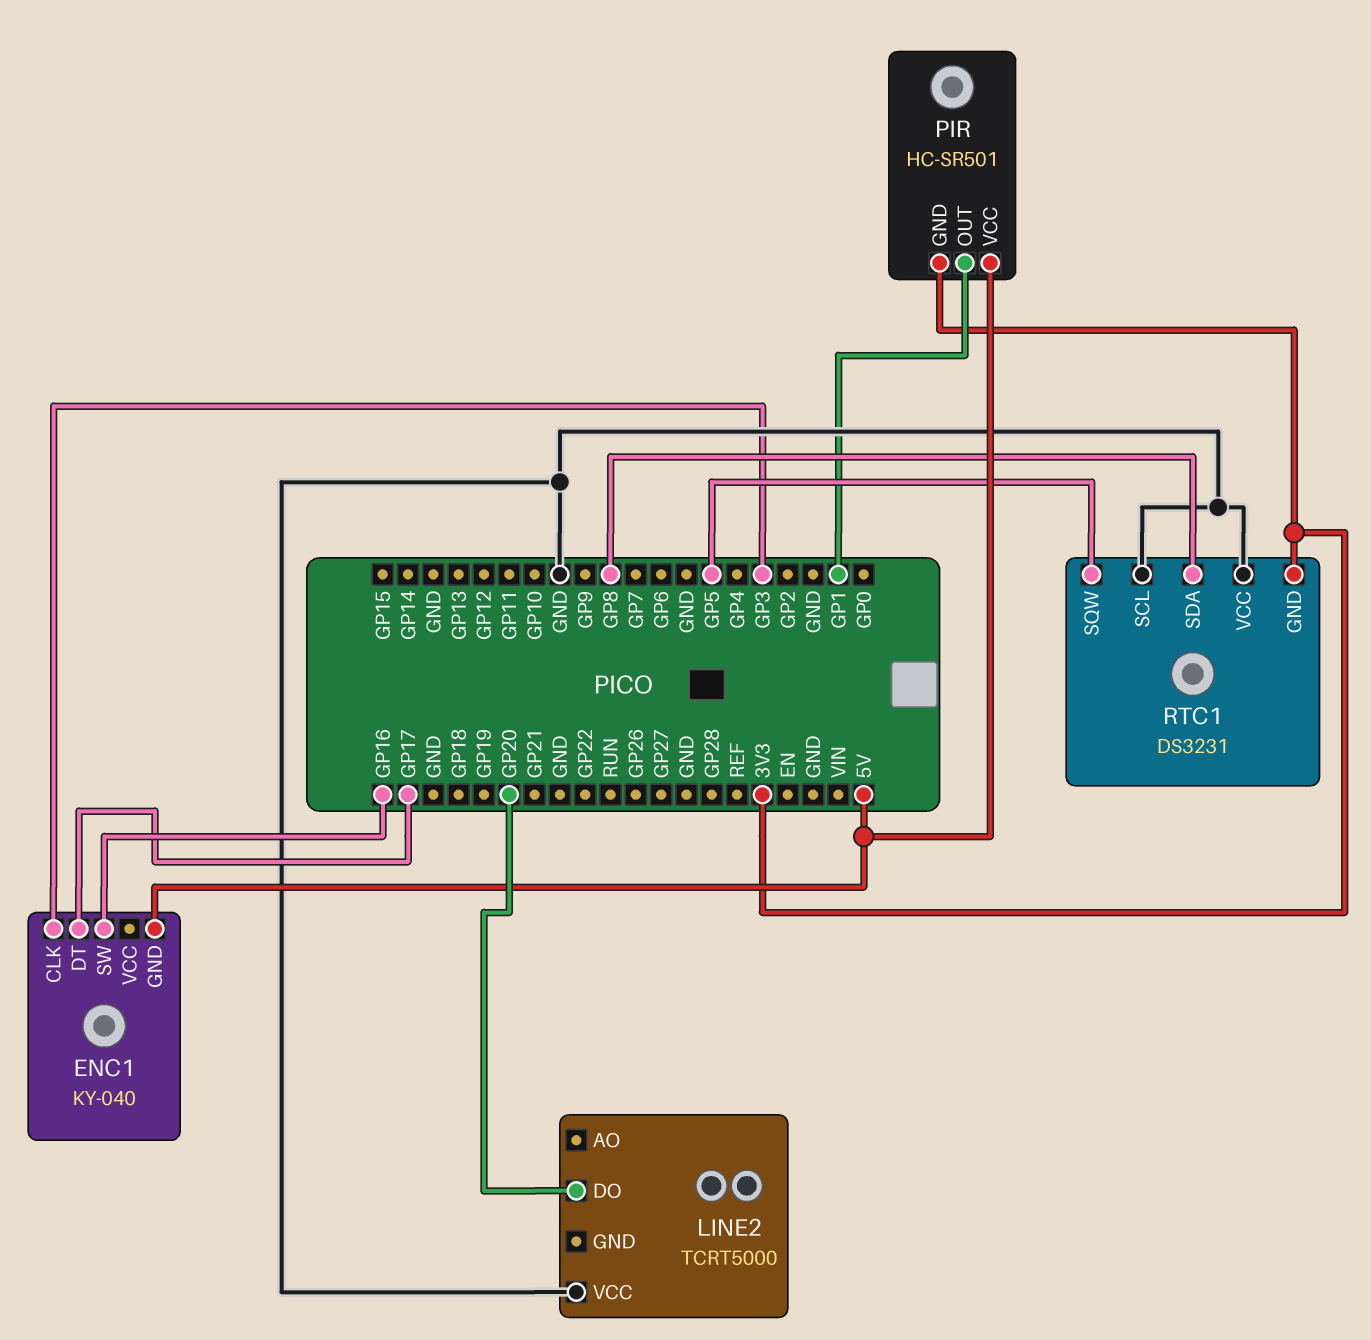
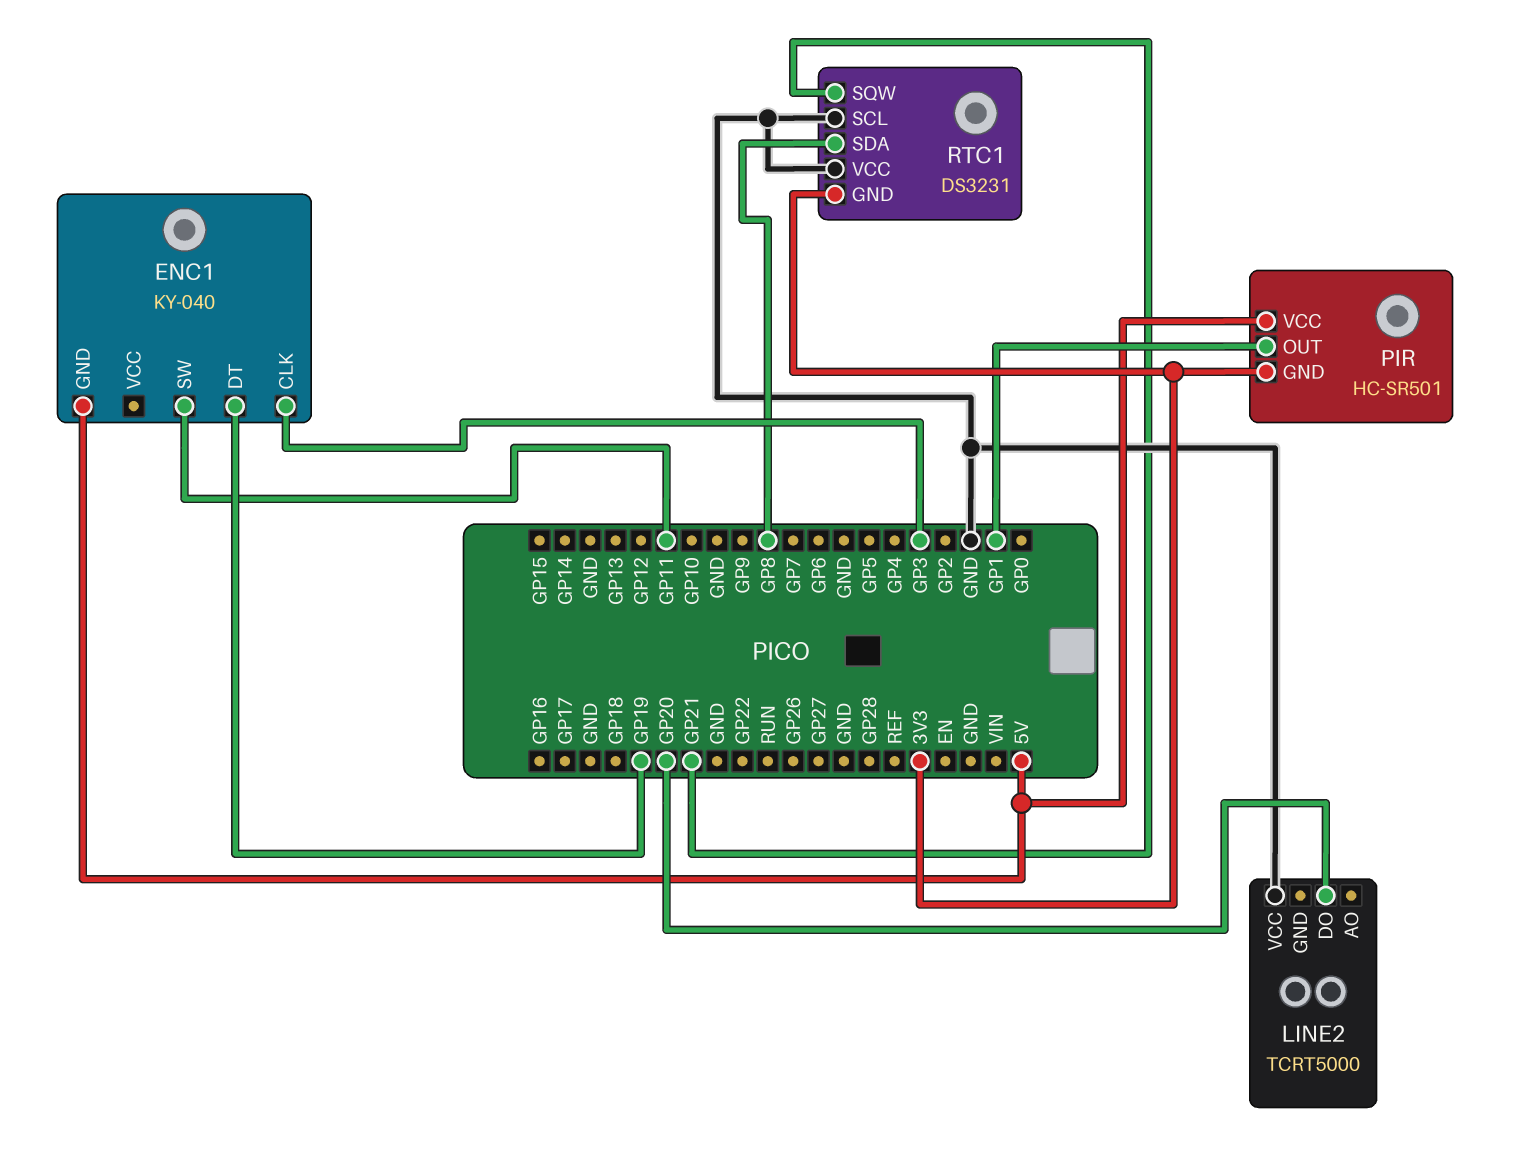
ENC1 pin DT: GP17 -> GP19
ENC1 pin SW: GP16 -> GP11
RTC1 pin SQW: GP5 -> GP21

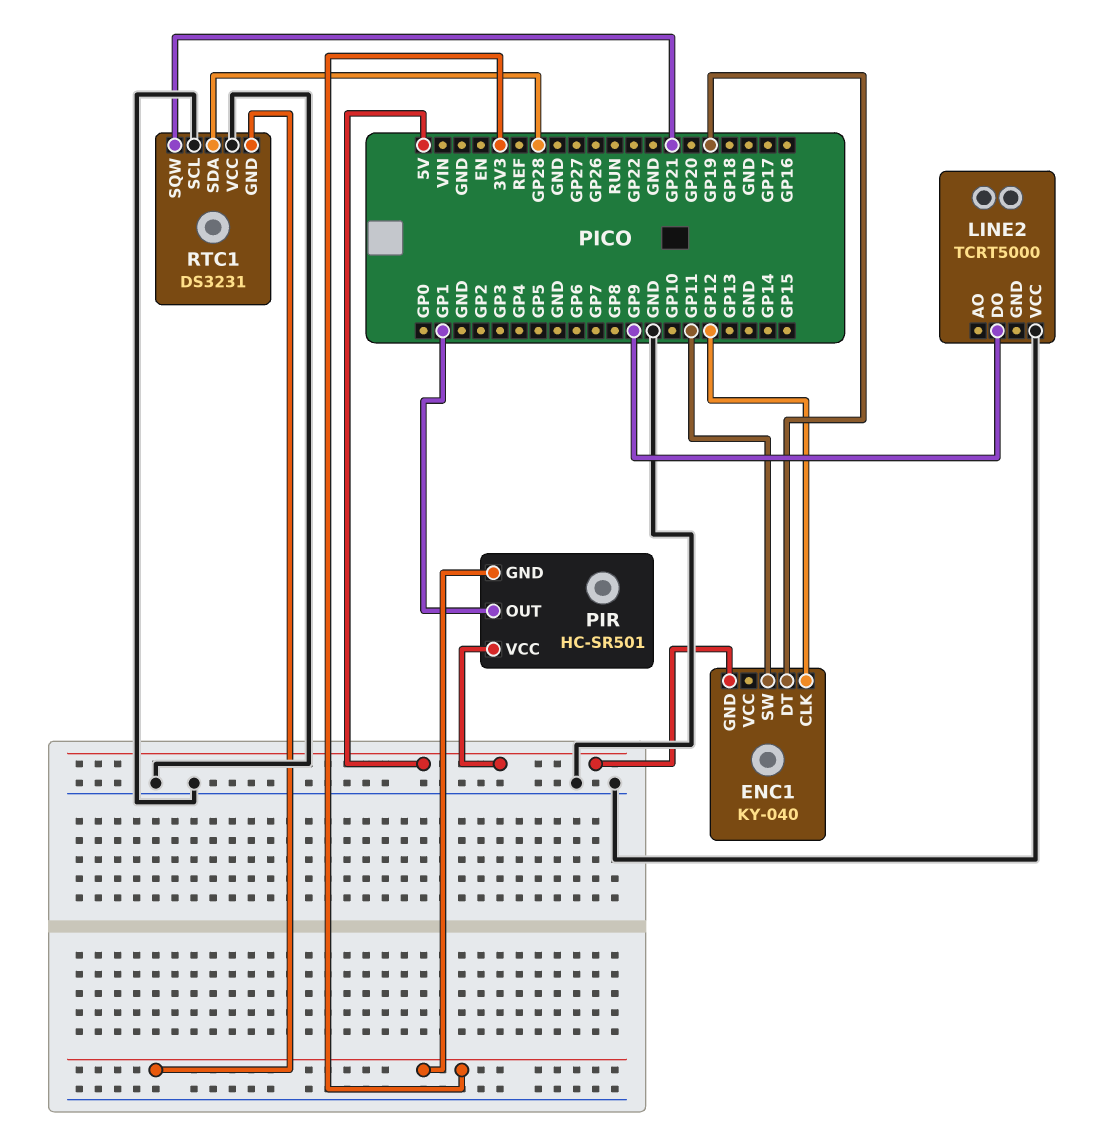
ENC1 pin CLK: GP3 -> GP12
LINE2 pin DO: GP20 -> GP9
RTC1 pin SDA: GP8 -> GP28

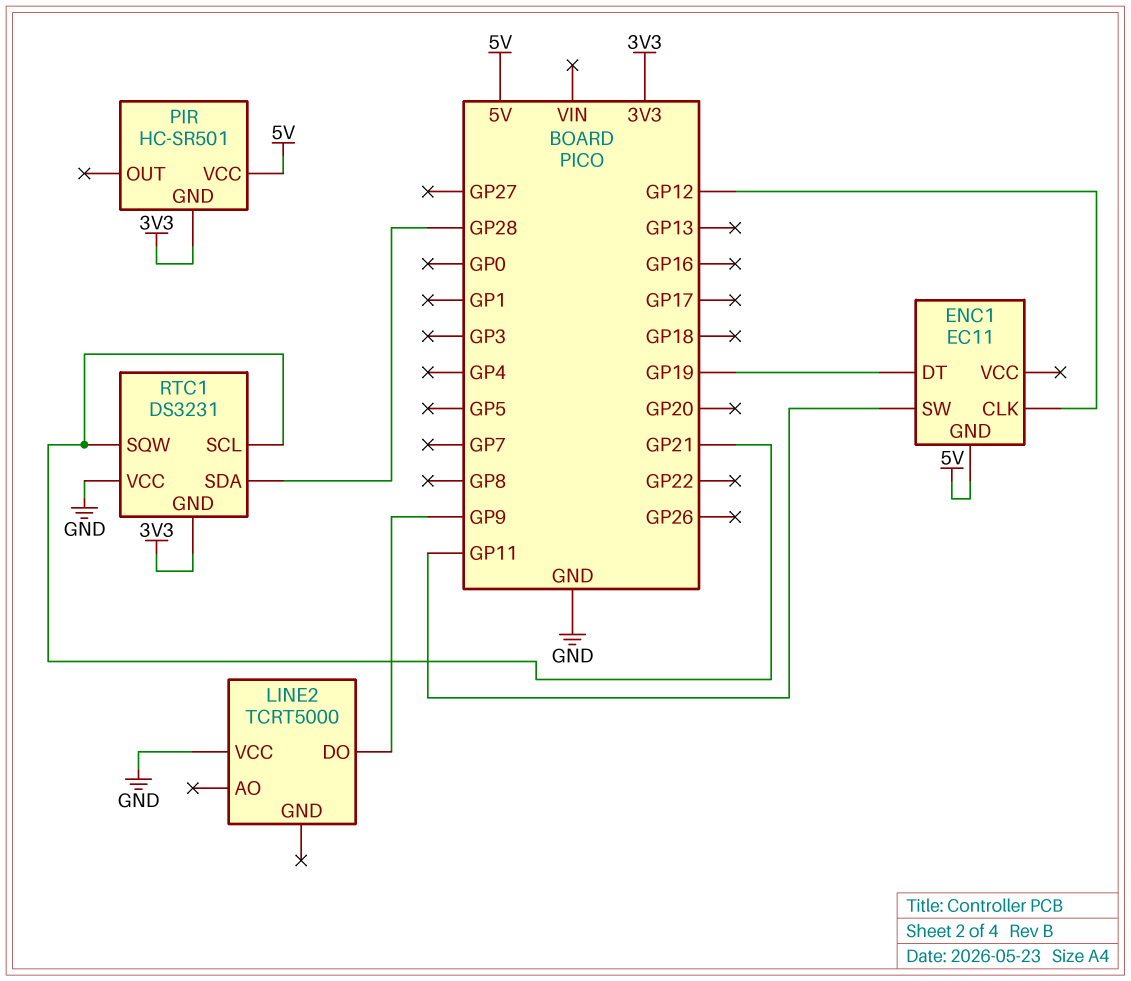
ENC1: KY-040 -> EC11
PIR pin OUT: GP1 -> none
RTC1 pin SCL: GND -> GP21

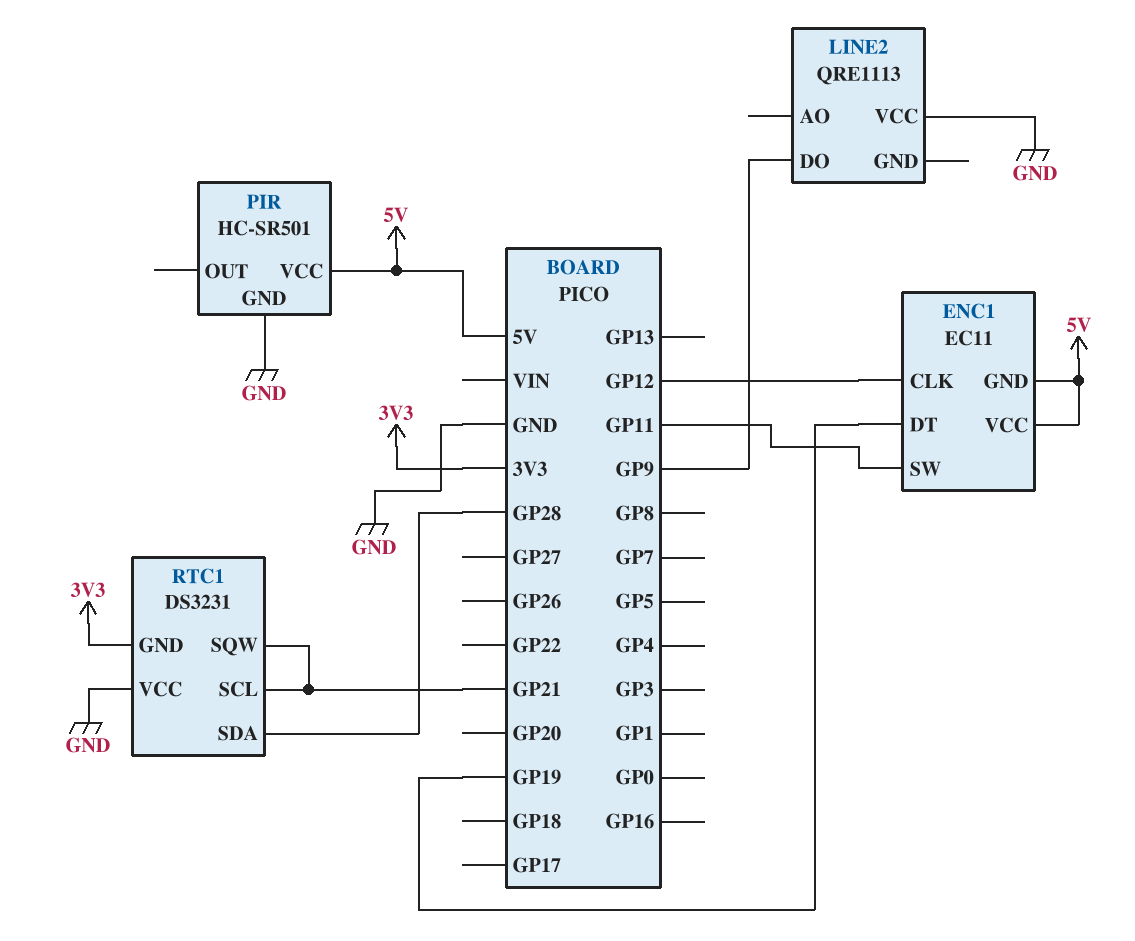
ENC1 pin VCC: none -> 5V
LINE2: TCRT5000 -> QRE1113
PIR pin GND: 3V3 -> GND

